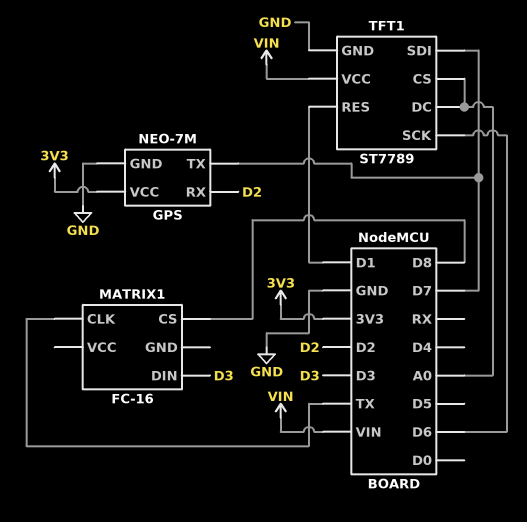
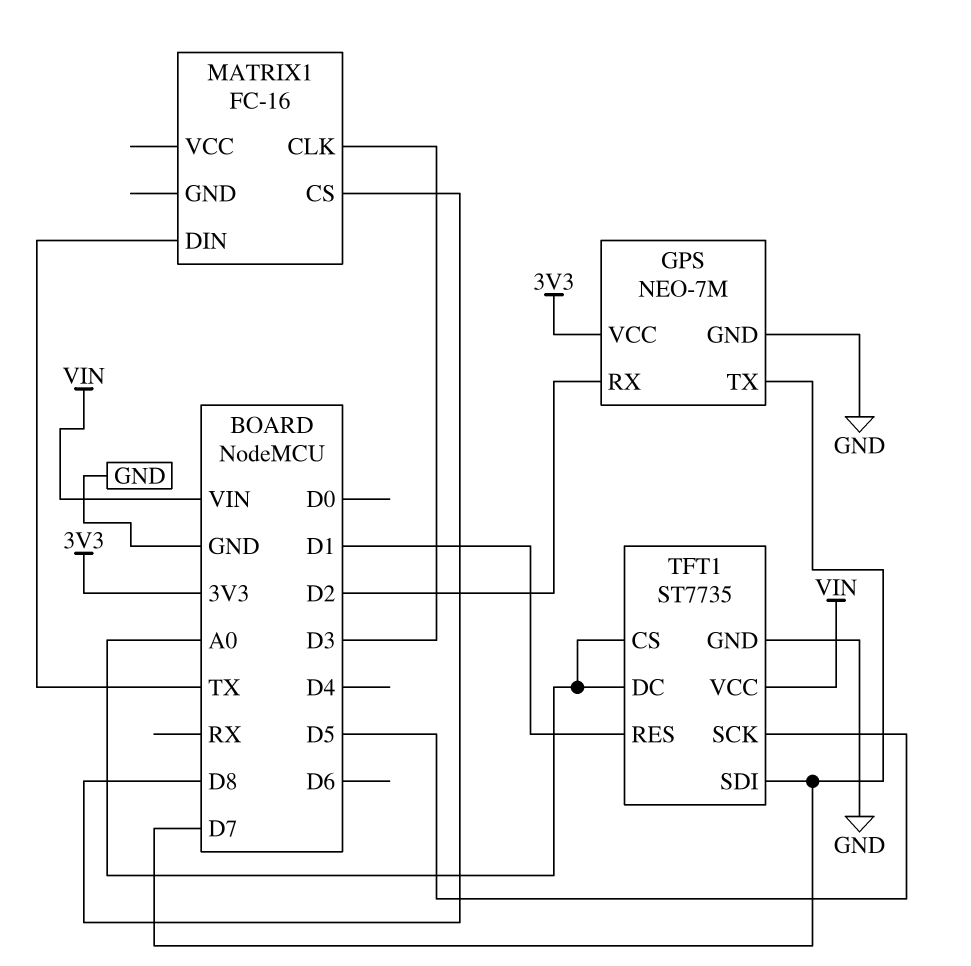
MATRIX1 pin CLK: TX -> D3
MATRIX1 pin DIN: D3 -> TX
TFT1: ST7789 -> ST7735
TFT1 pin SCK: D6 -> D5

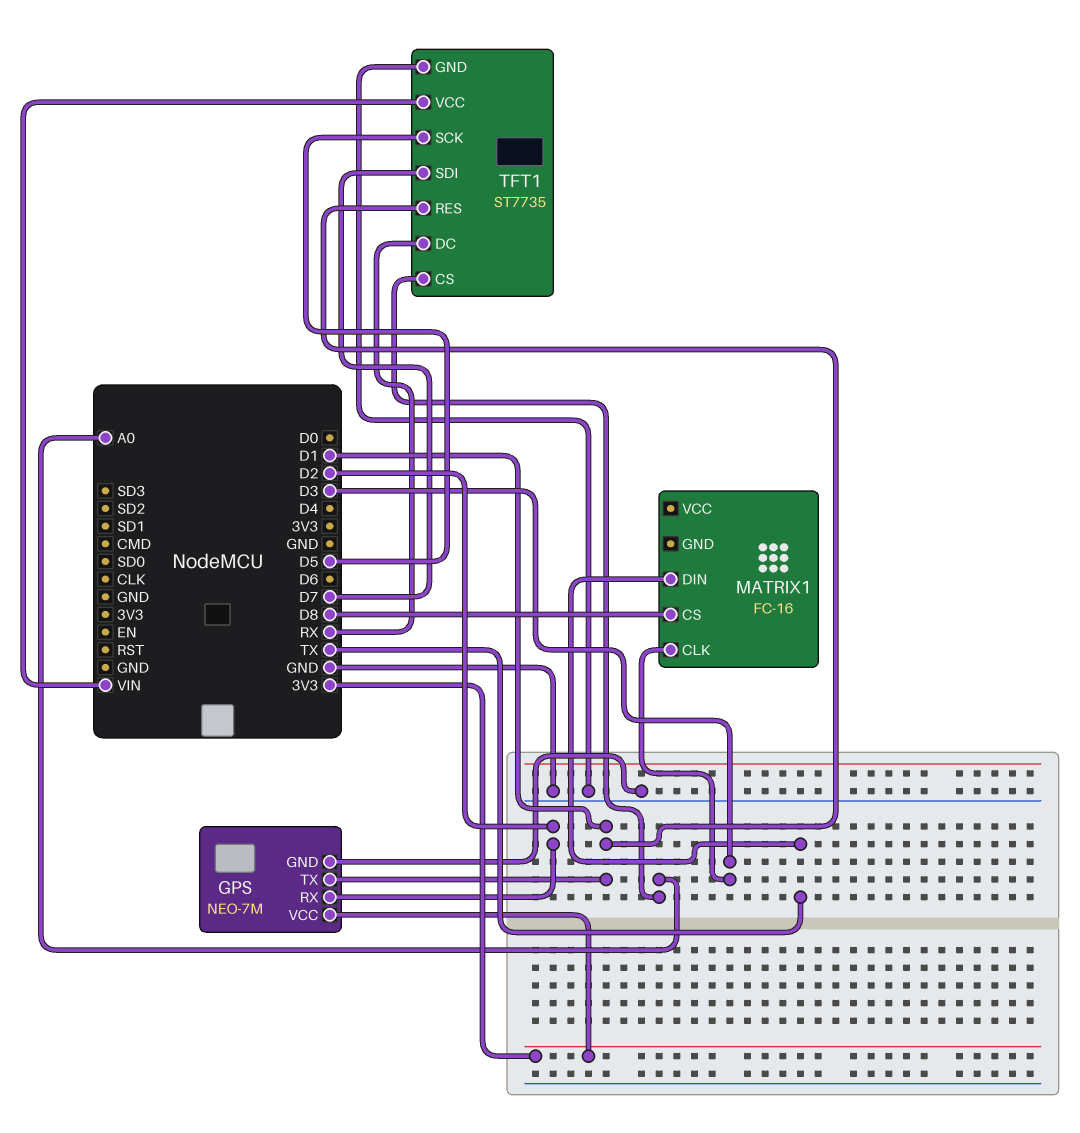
GPS pin TX: D7 -> D1
TFT1 pin DC: A0 -> RX

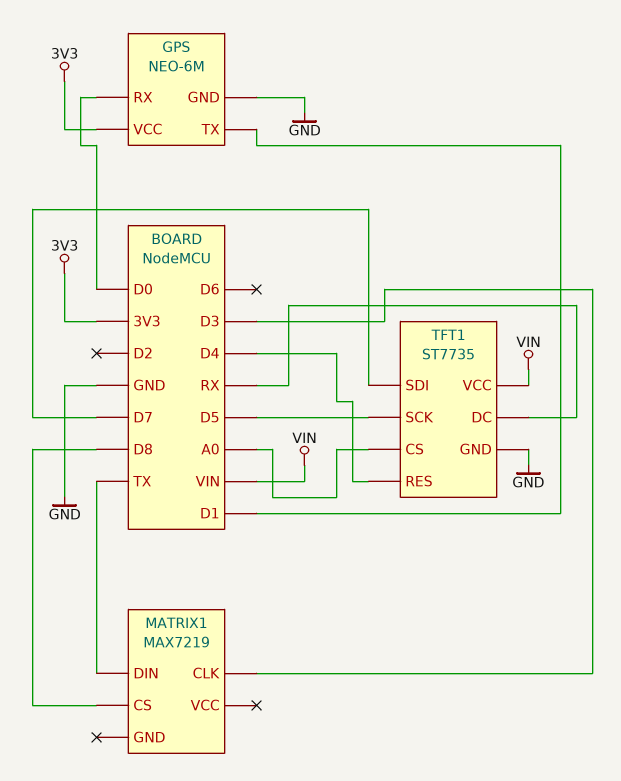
GPS: NEO-7M -> NEO-6M
GPS pin RX: D2 -> D0
MATRIX1: FC-16 -> MAX7219
TFT1 pin RES: D1 -> D4

